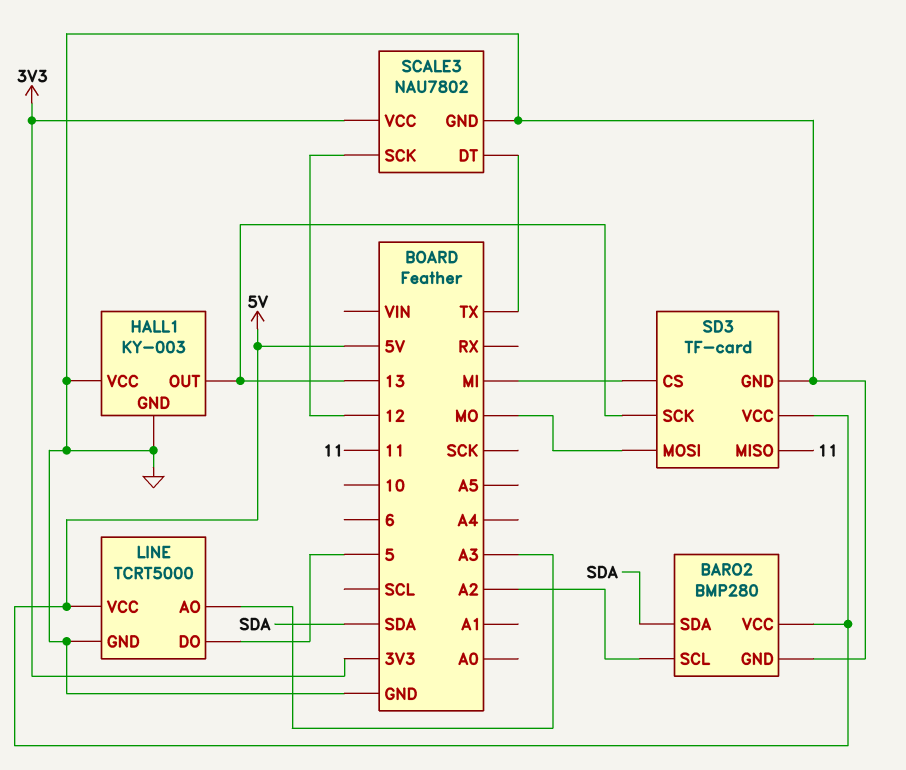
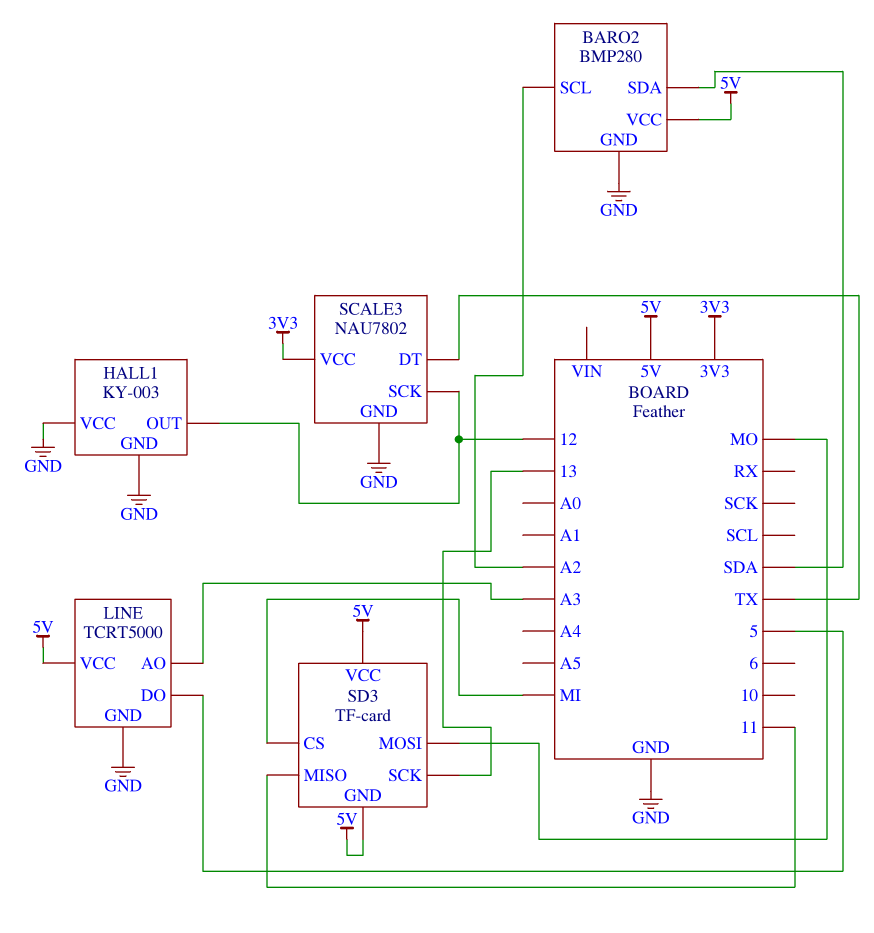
HALL1 pin OUT: 13 -> 12
SD3 pin GND: GND -> 5V

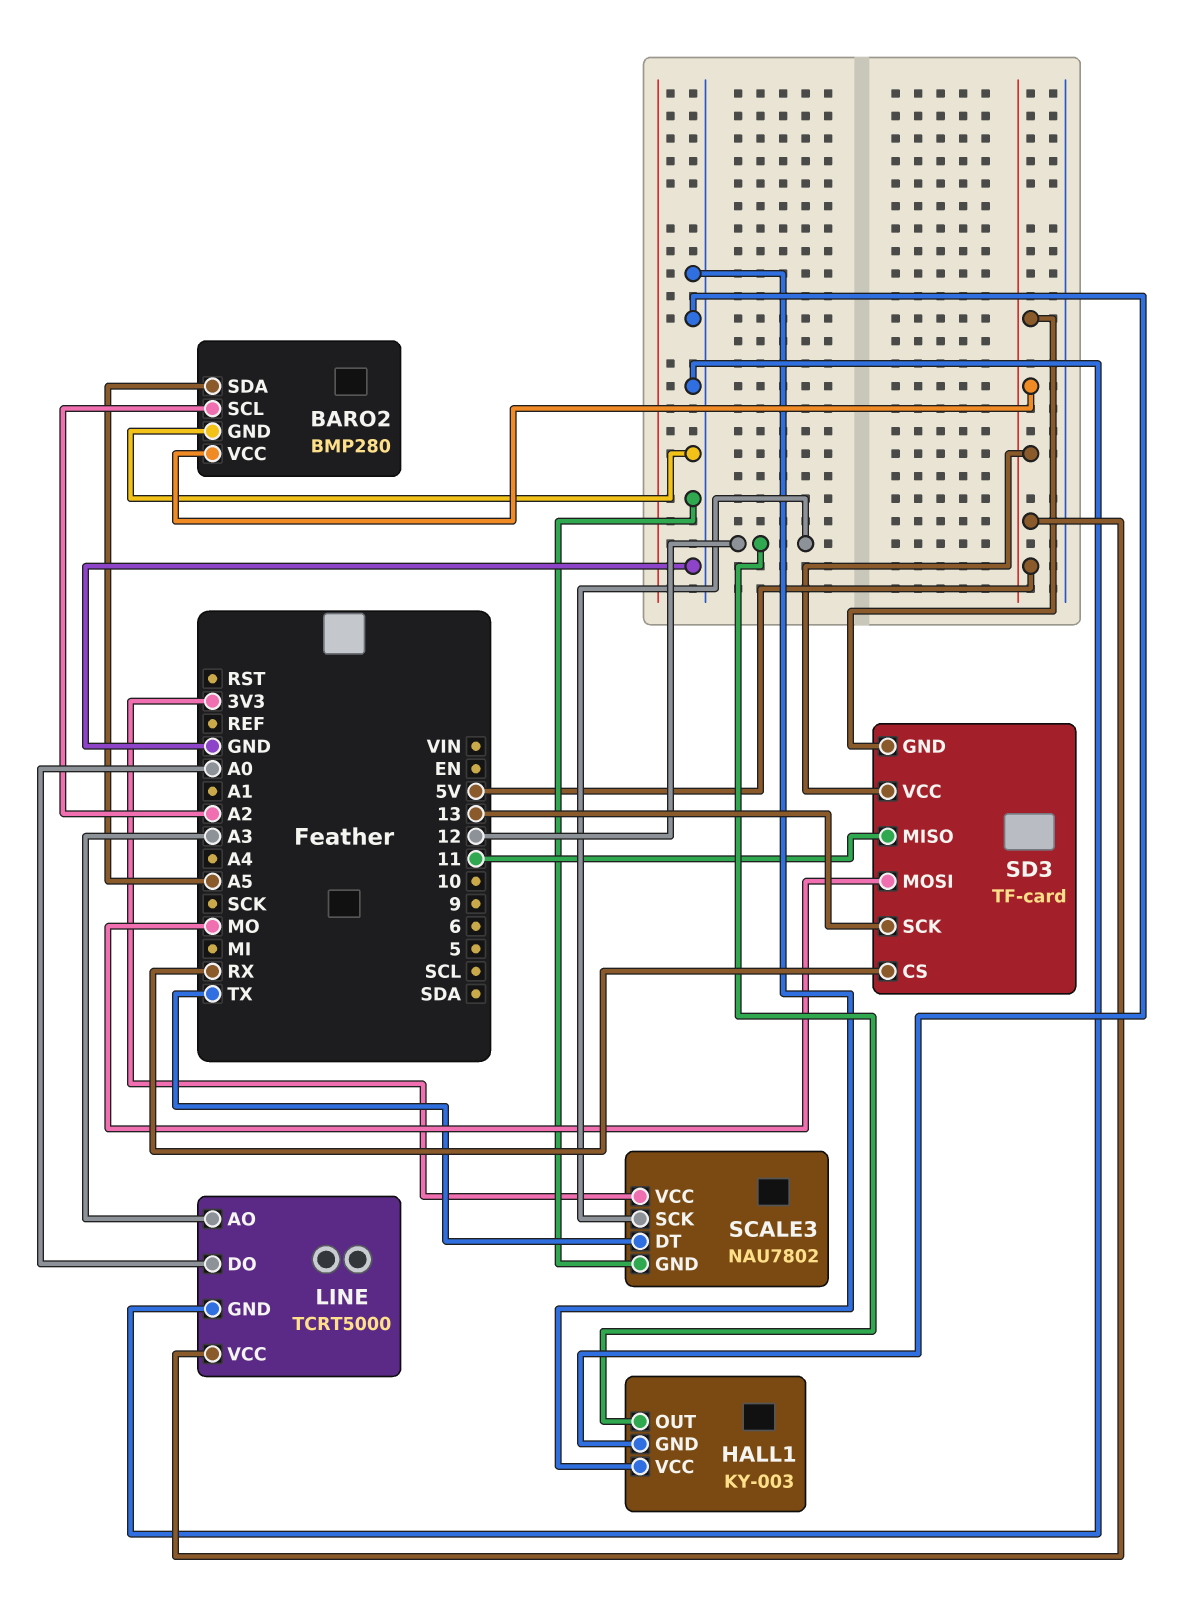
BARO2 pin SDA: SDA -> A5
LINE pin DO: 5 -> A0
SD3 pin CS: MI -> RX

